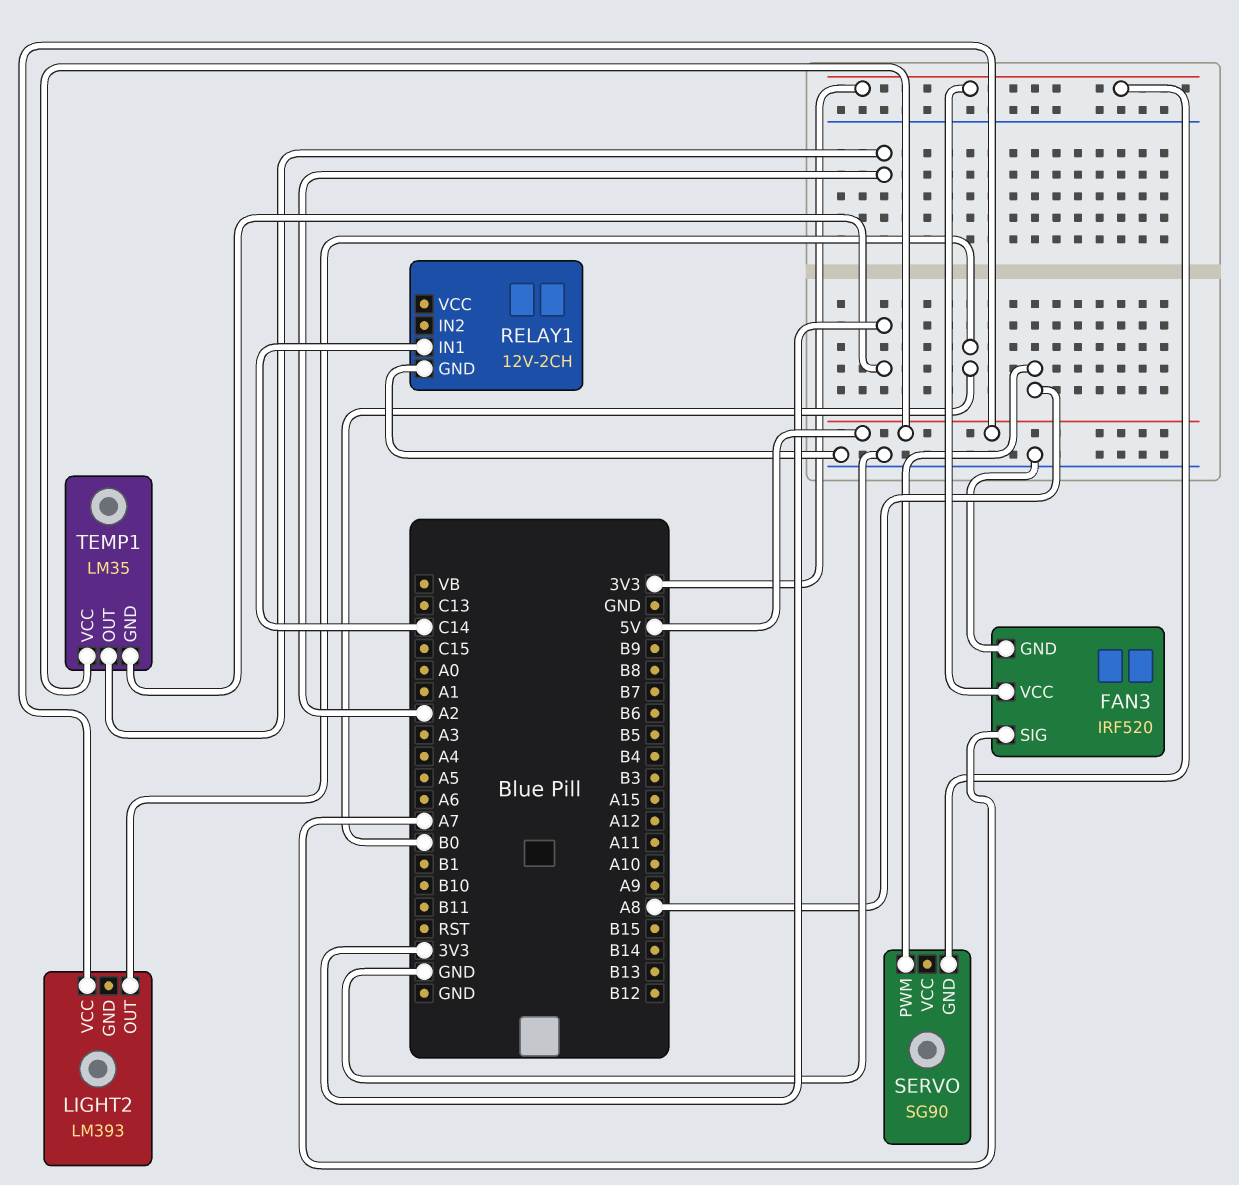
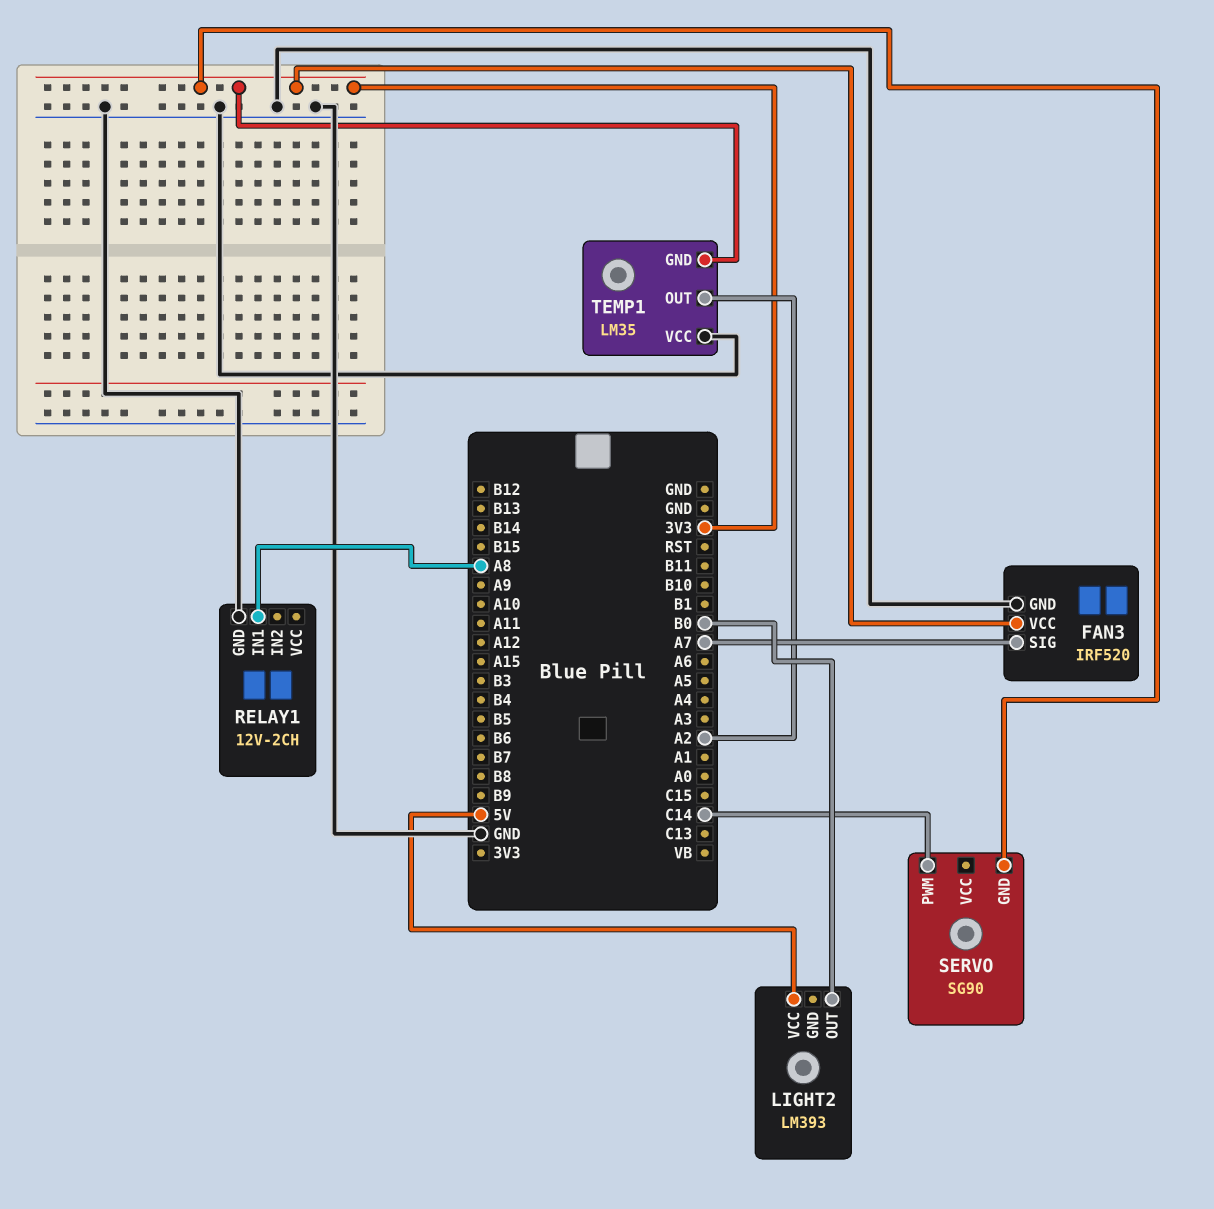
RELAY1 pin IN1: C14 -> A8
SERVO pin PWM: A8 -> C14
TEMP1 pin VCC: 5V -> GND

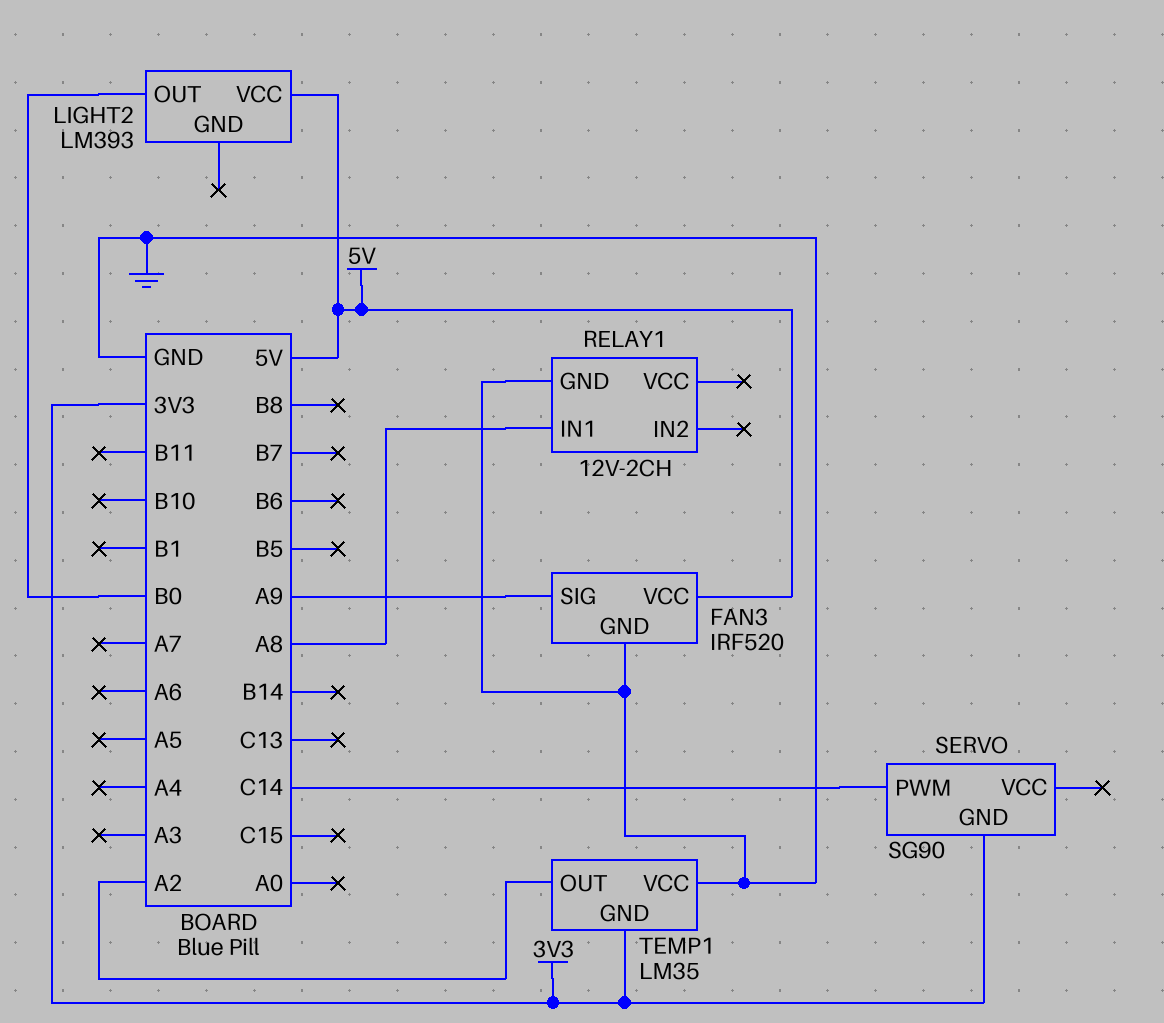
FAN3 pin SIG: A7 -> A9
FAN3 pin VCC: 3V3 -> 5V

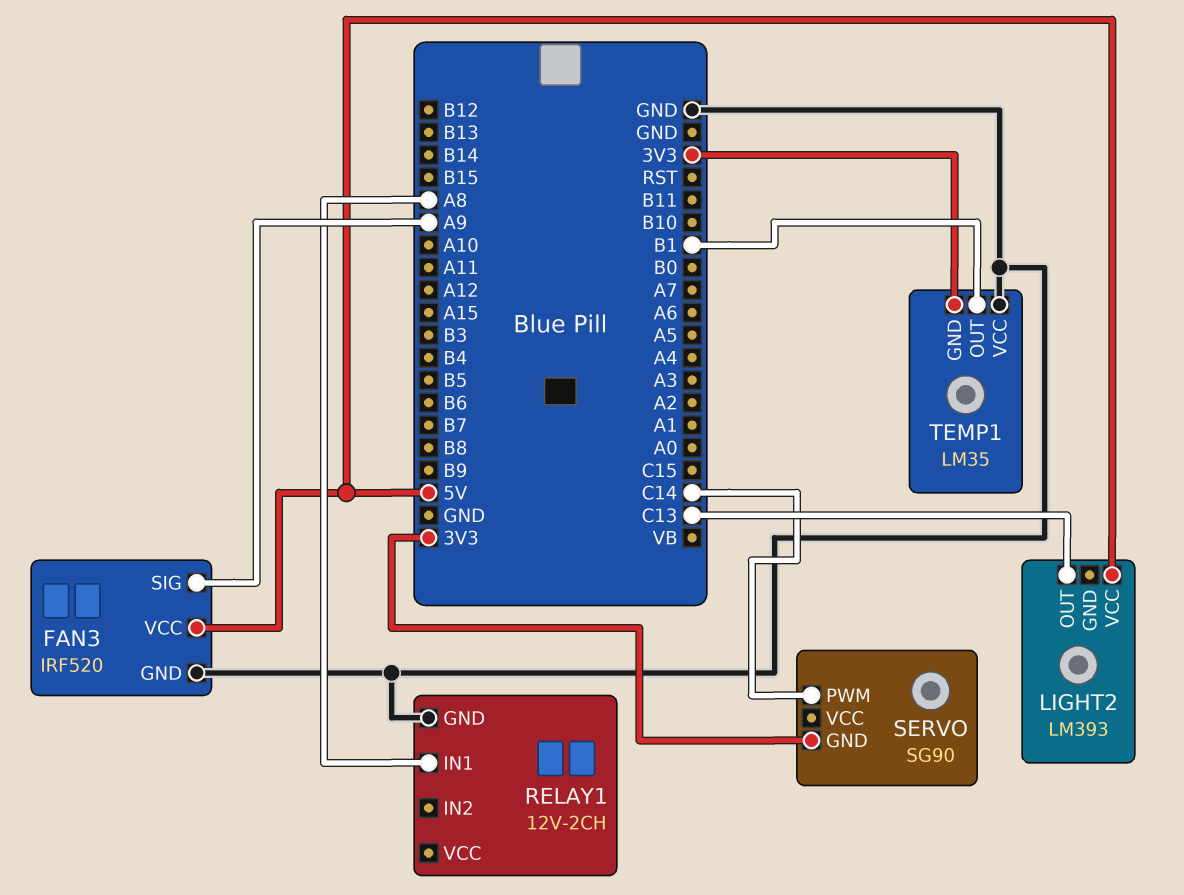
LIGHT2 pin OUT: B0 -> C13
TEMP1 pin OUT: A2 -> B1

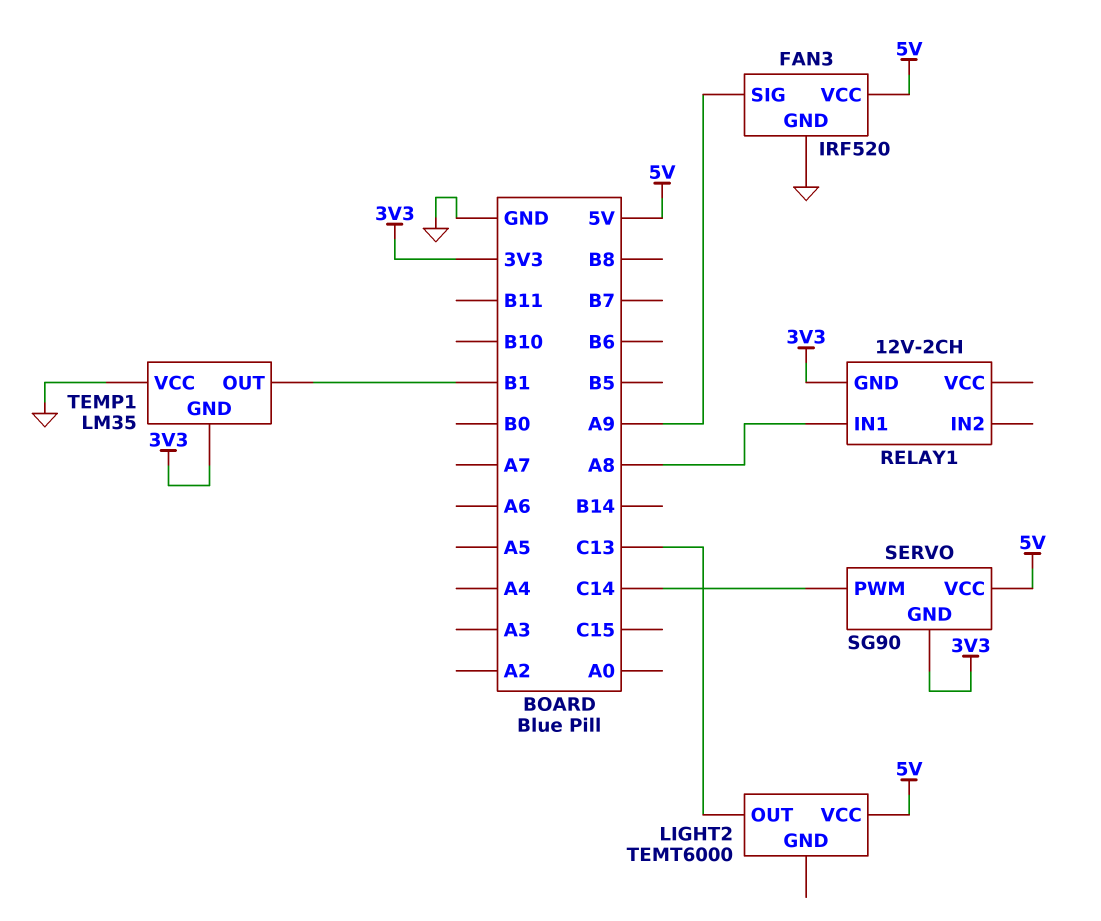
LIGHT2: LM393 -> TEMT6000
RELAY1 pin GND: GND -> 3V3
SERVO pin VCC: none -> 5V

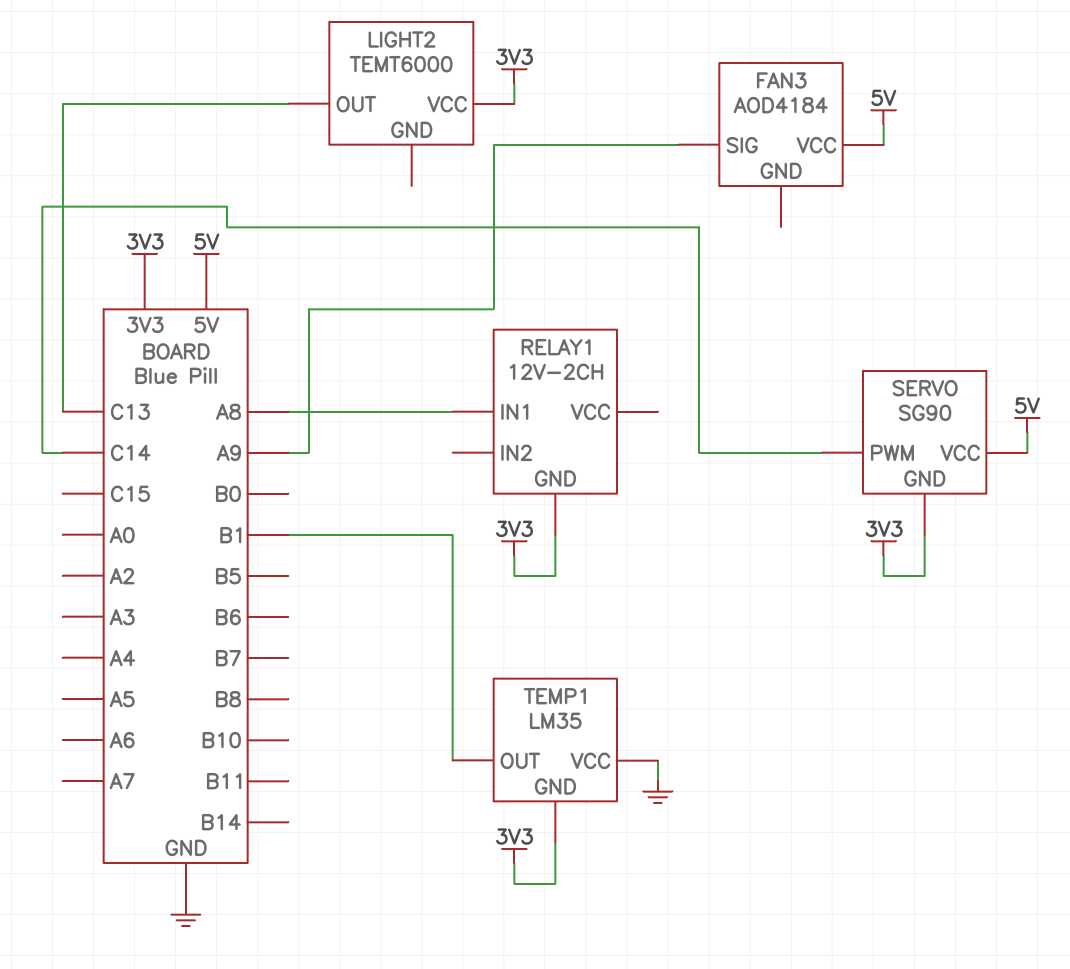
FAN3: IRF520 -> AOD4184
FAN3 pin GND: GND -> none
LIGHT2 pin VCC: 5V -> 3V3

